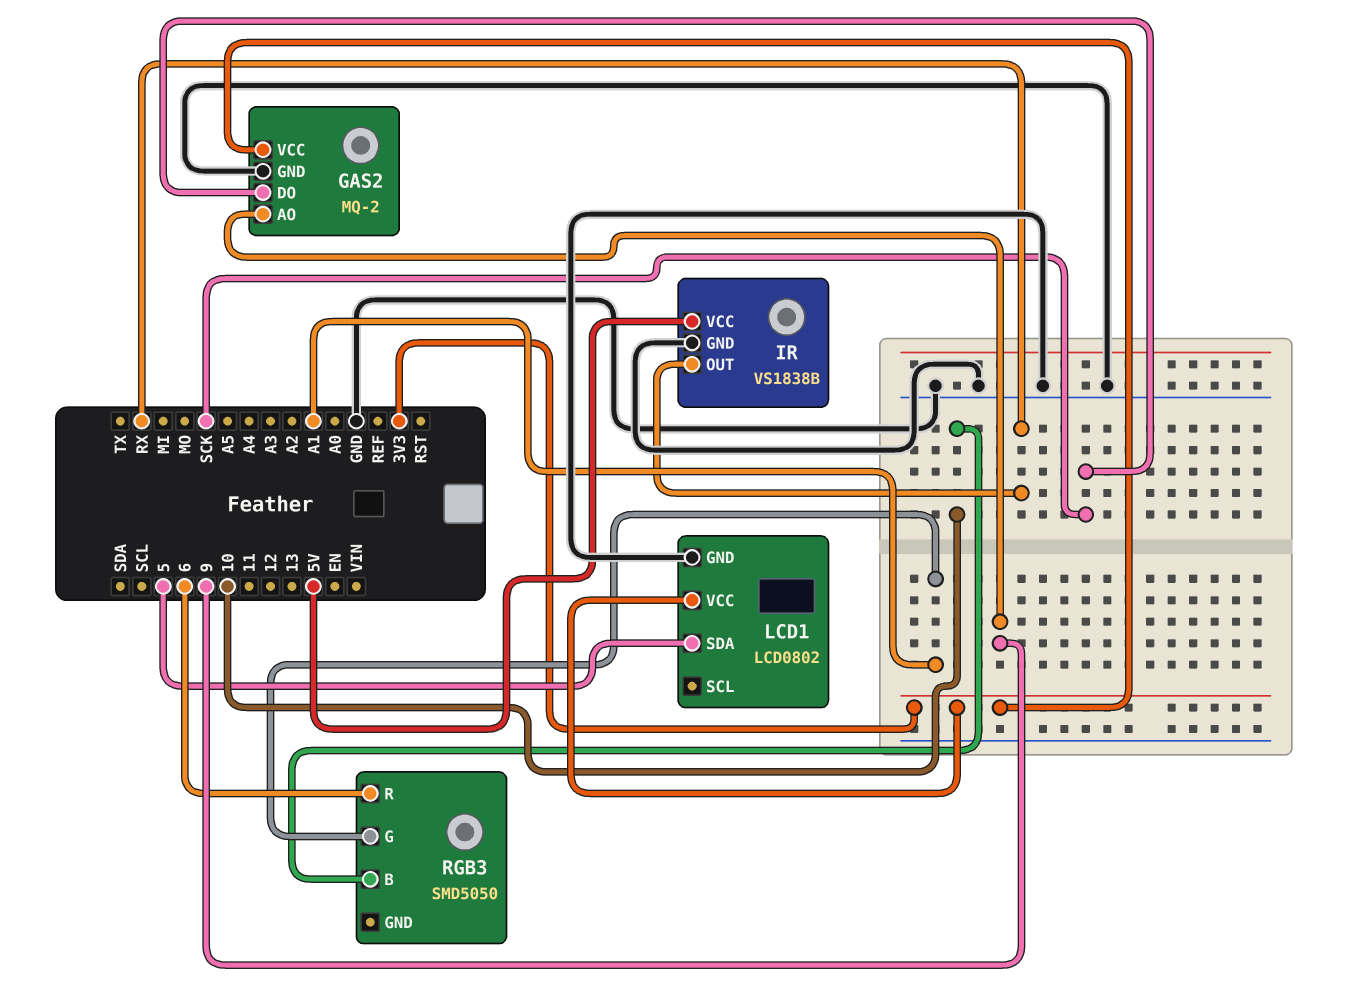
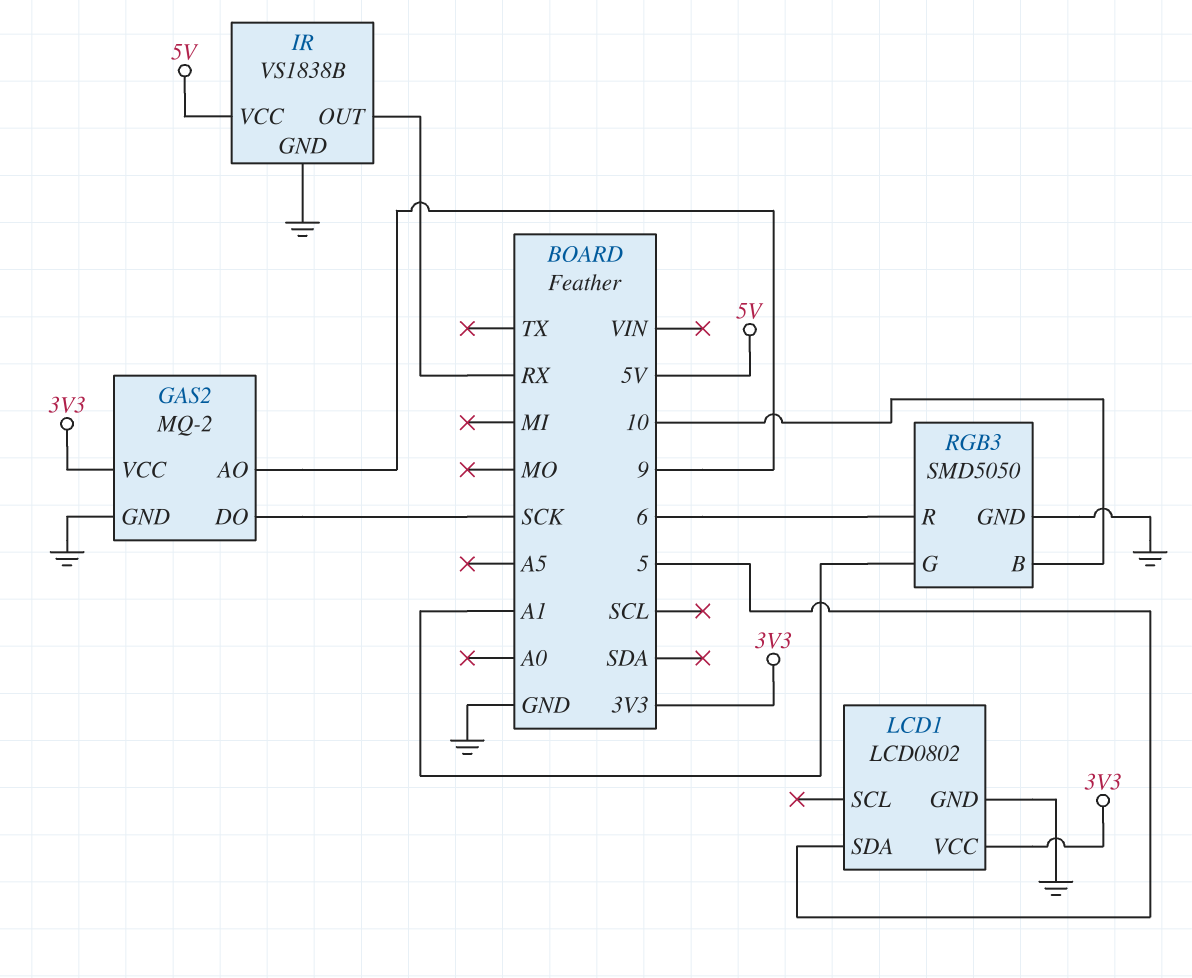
RGB3 pin GND: none -> GND

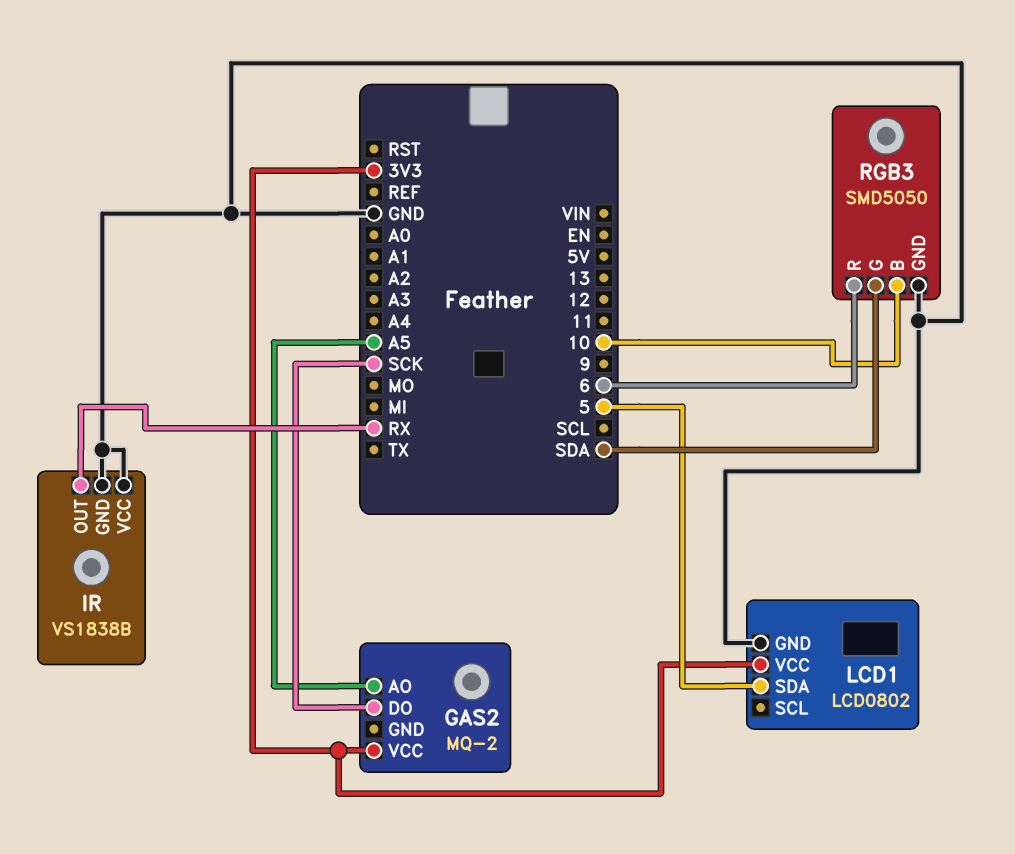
GAS2 pin AO: 9 -> A5
GAS2 pin GND: GND -> none
IR pin VCC: 5V -> GND
RGB3 pin G: A1 -> SDA

